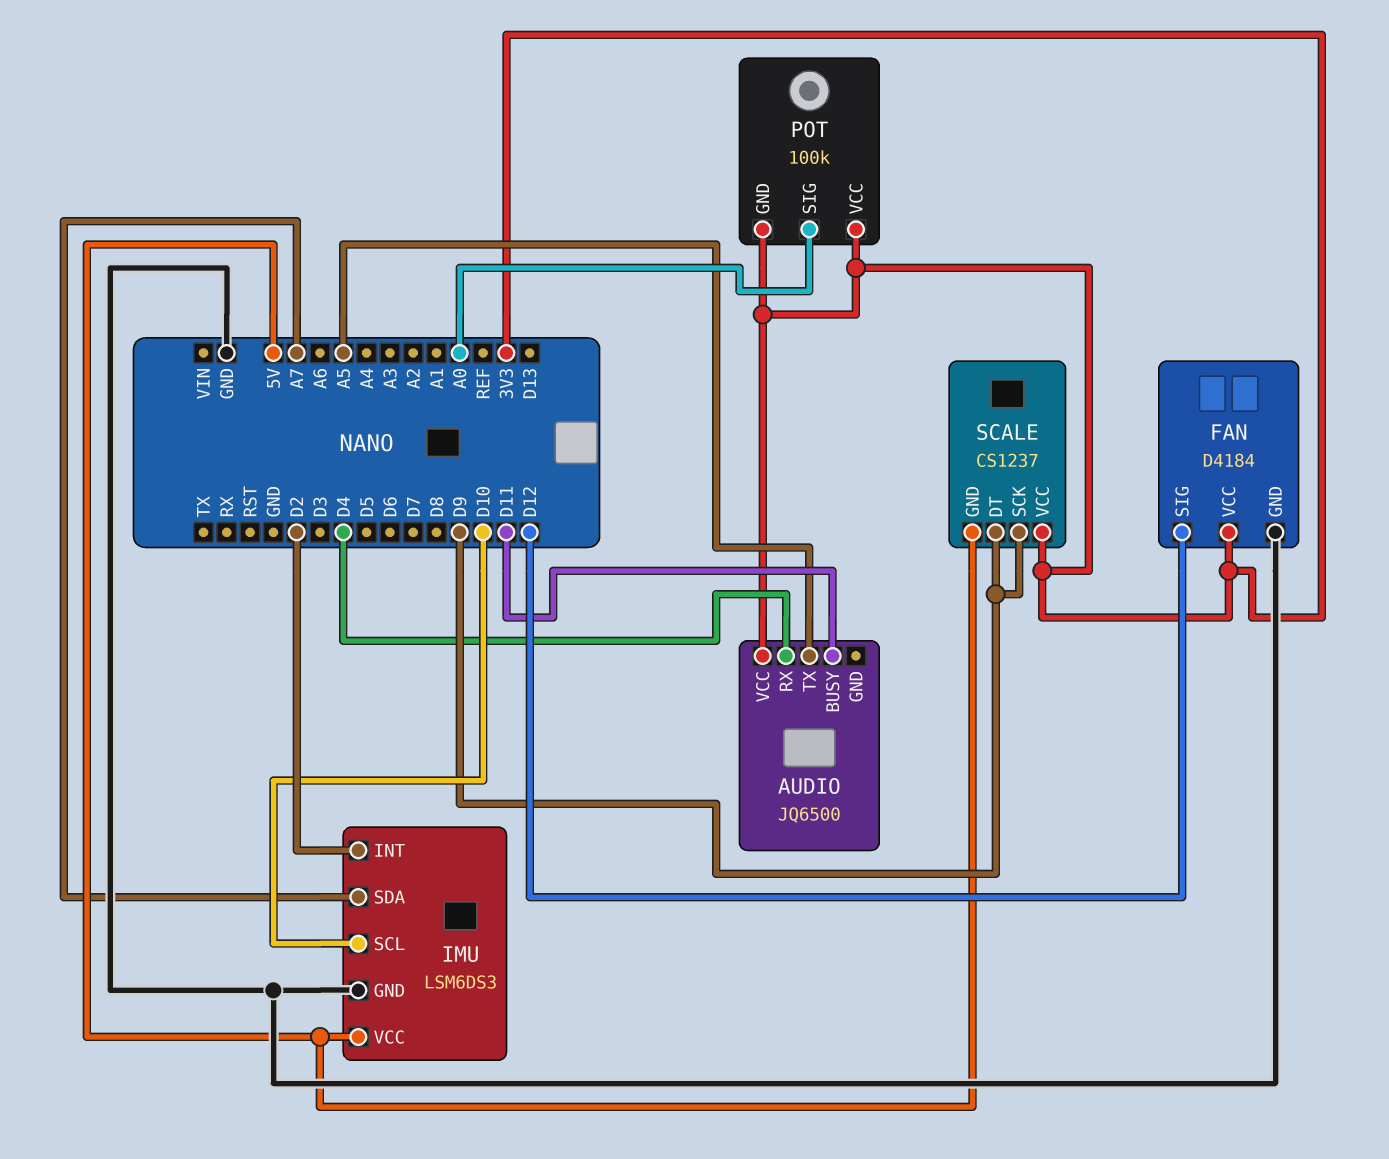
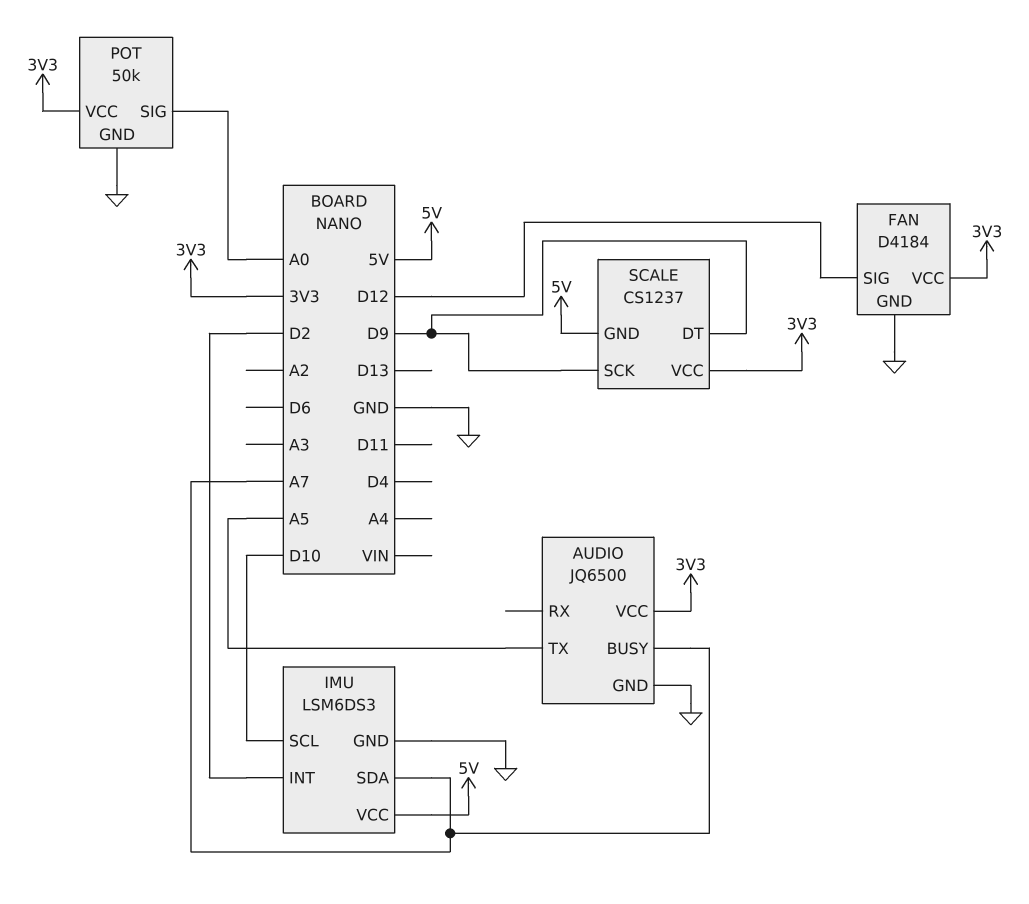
AUDIO pin BUSY: D11 -> A7
AUDIO pin GND: none -> GND
AUDIO pin RX: D4 -> none
POT: 100k -> 50k
POT pin GND: 3V3 -> GND

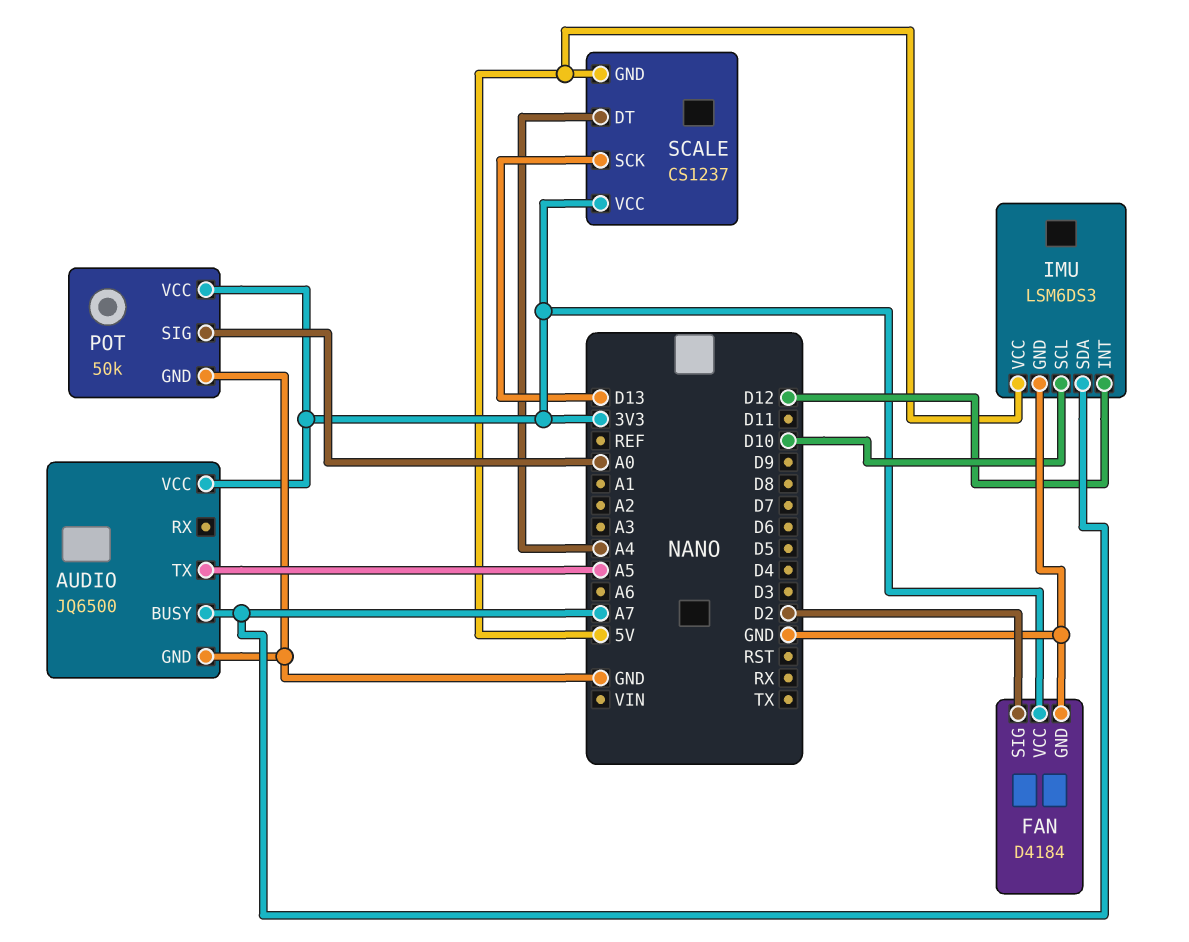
FAN pin SIG: D12 -> D2
IMU pin INT: D2 -> D12
SCALE pin DT: D9 -> A4
SCALE pin SCK: D9 -> D13

